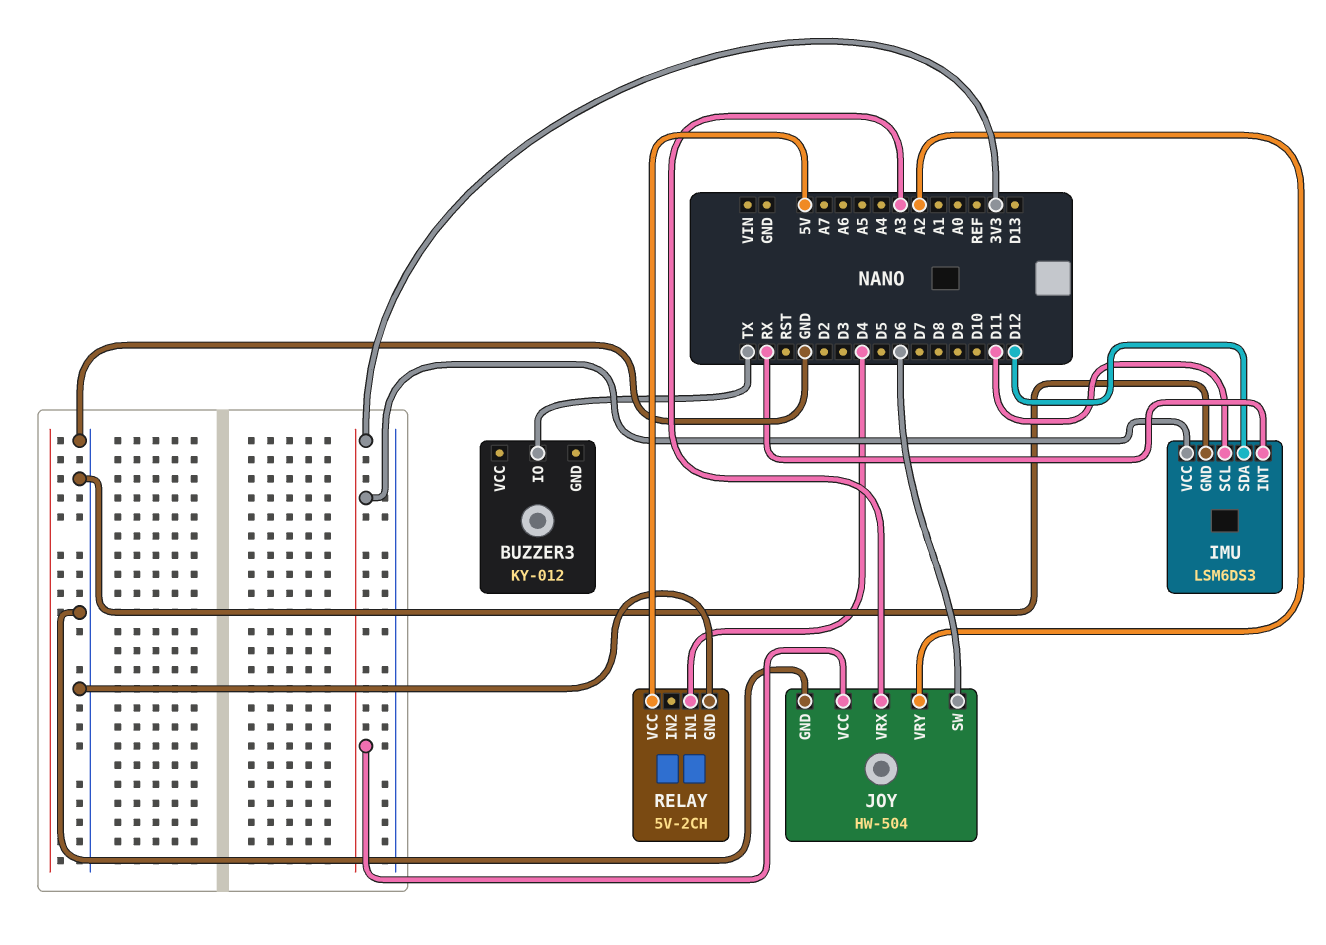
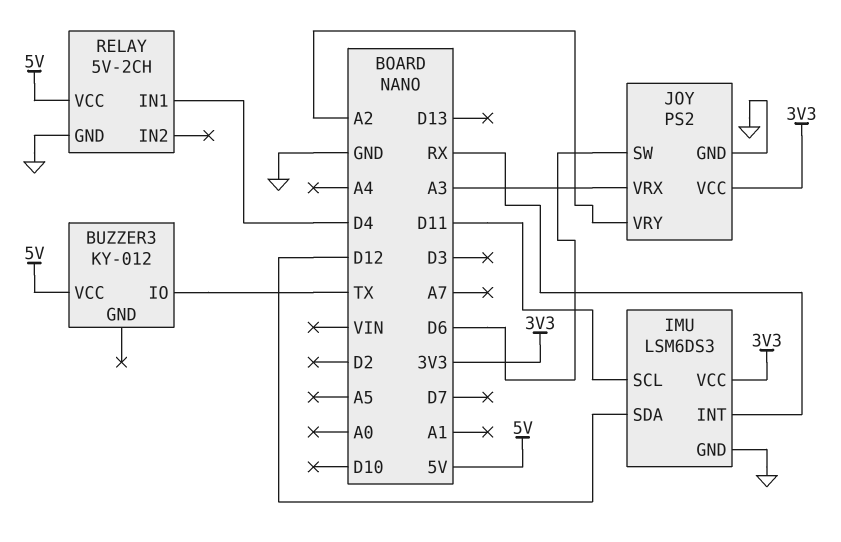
BUZZER3 pin VCC: none -> 5V
JOY: HW-504 -> PS2

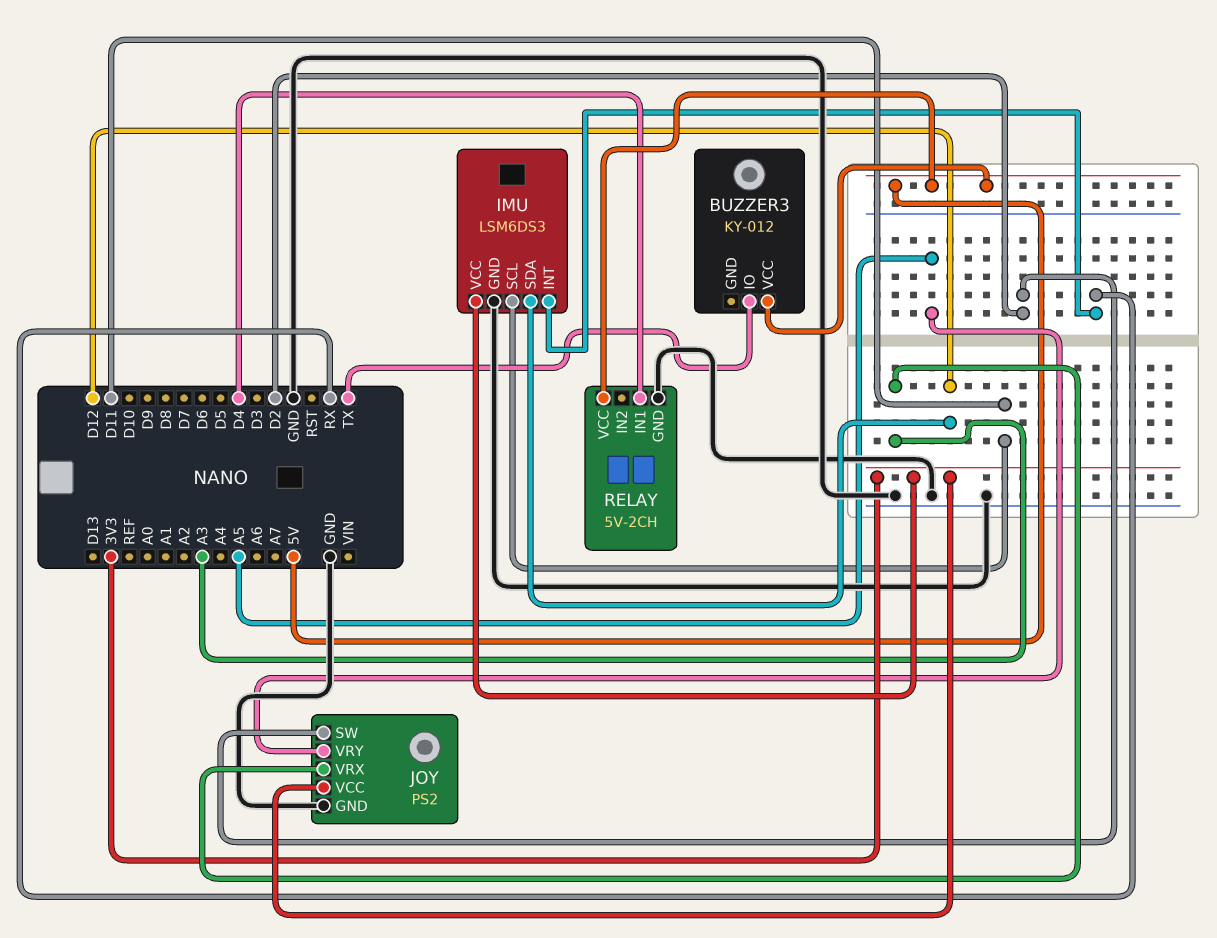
JOY pin SW: D6 -> D2
JOY pin VRY: A2 -> A5

